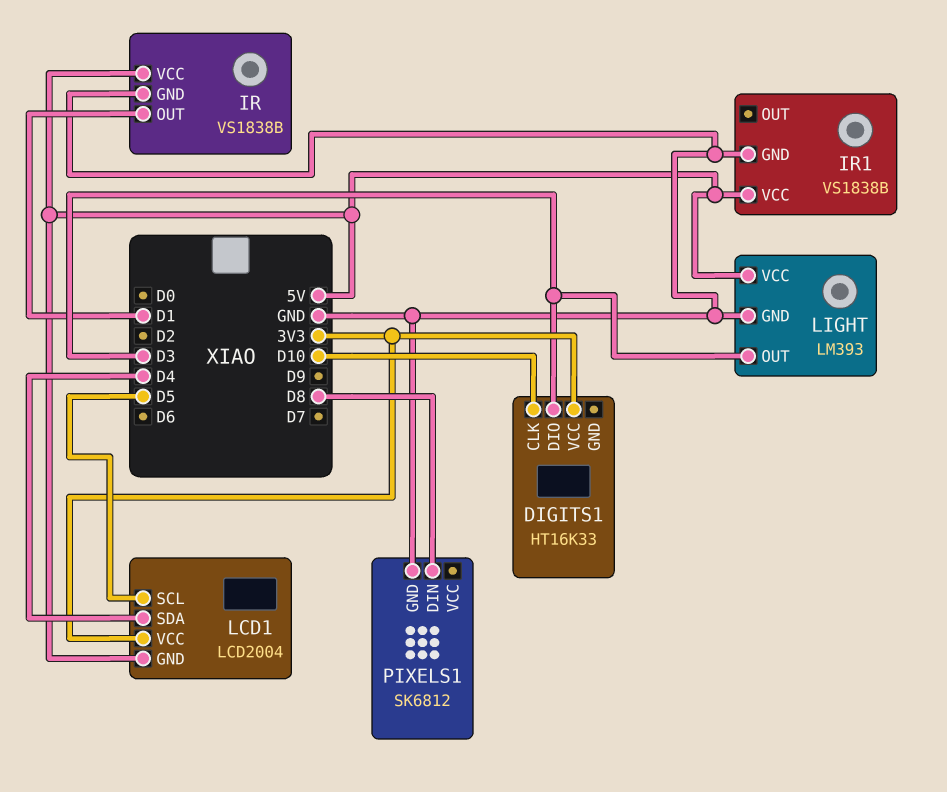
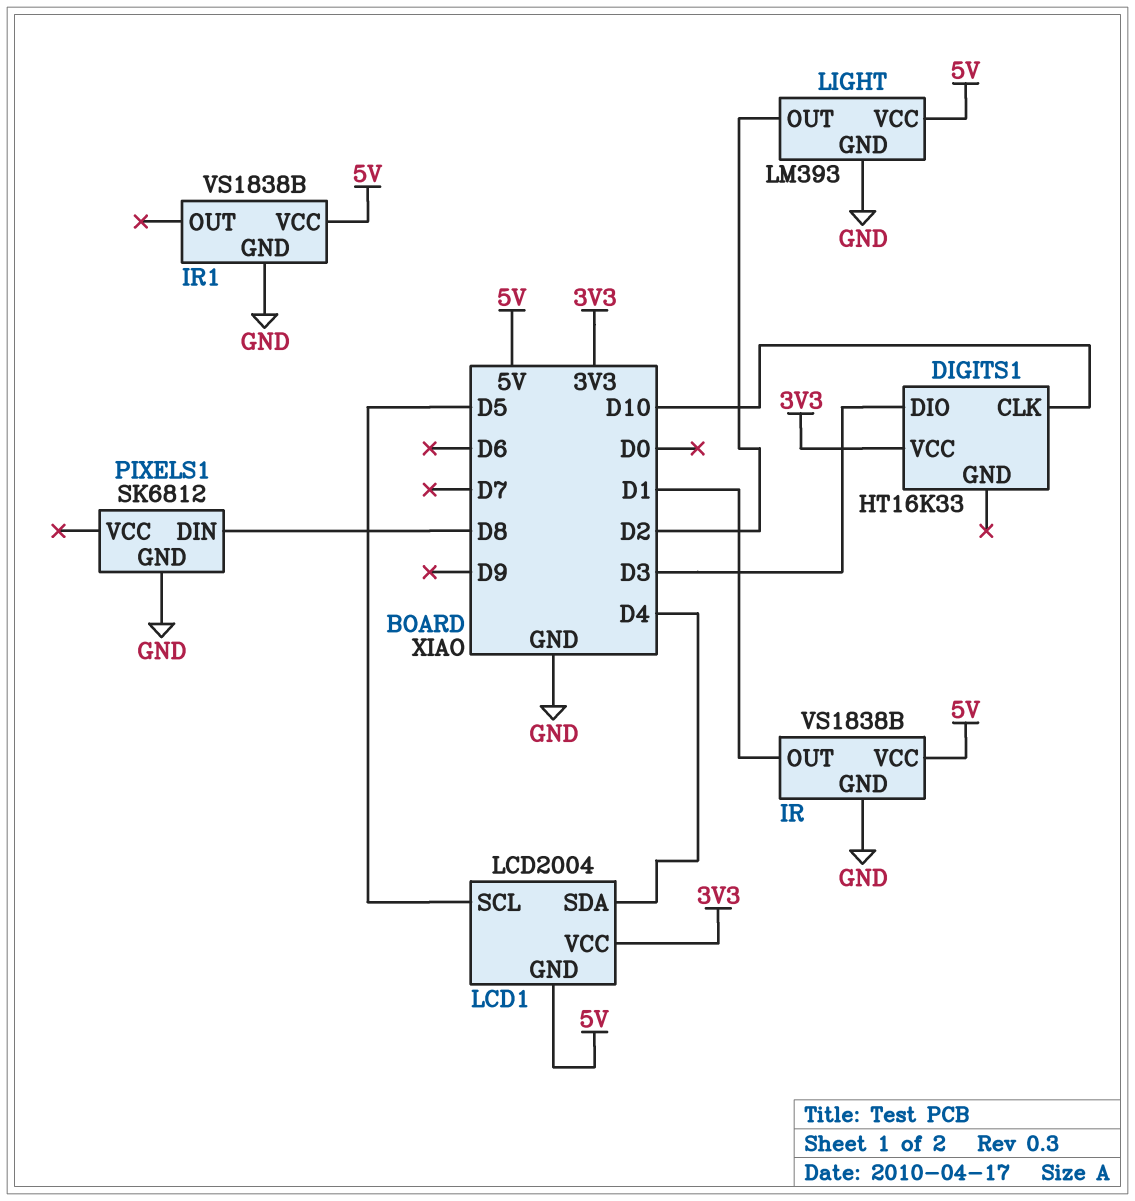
LIGHT pin OUT: D3 -> D2

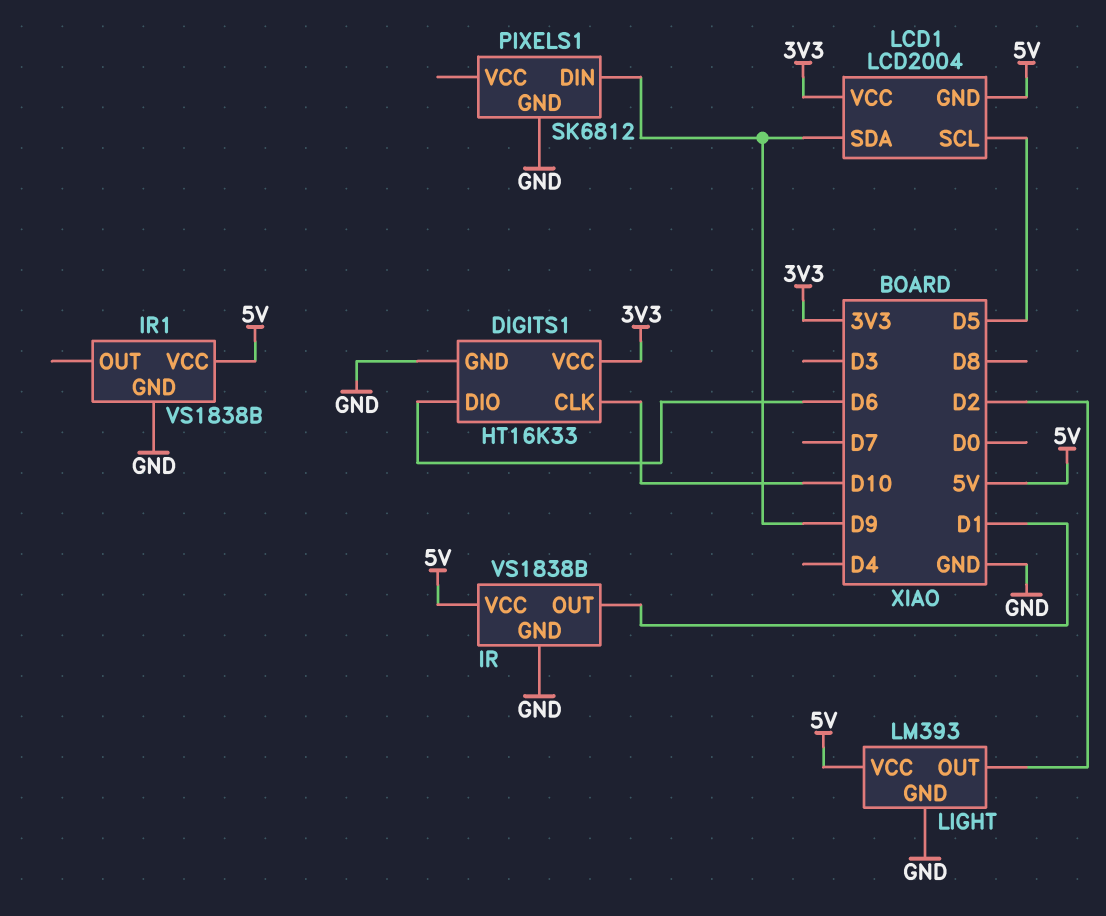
DIGITS1 pin DIO: D3 -> D6
DIGITS1 pin GND: none -> GND
LCD1 pin SDA: D4 -> D9
PIXELS1 pin DIN: D8 -> D9

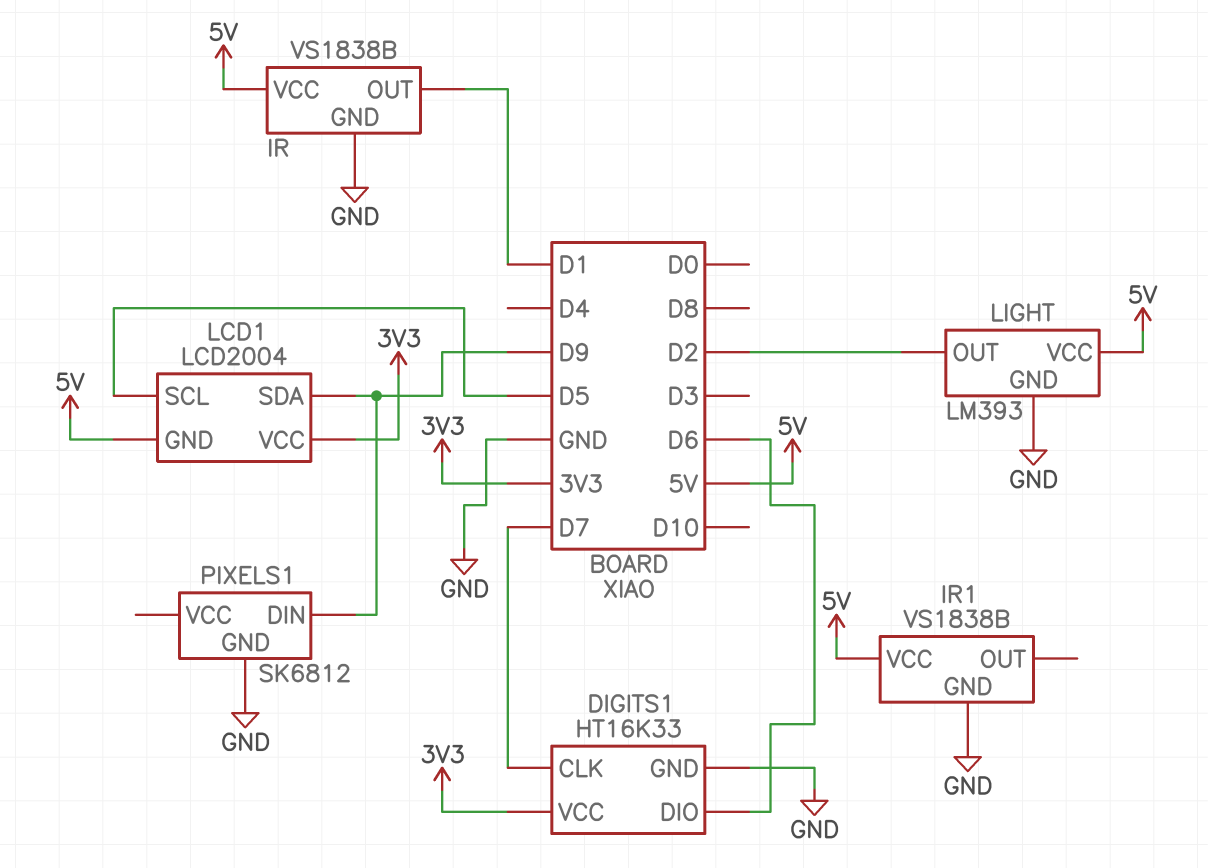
DIGITS1 pin CLK: D10 -> D7

